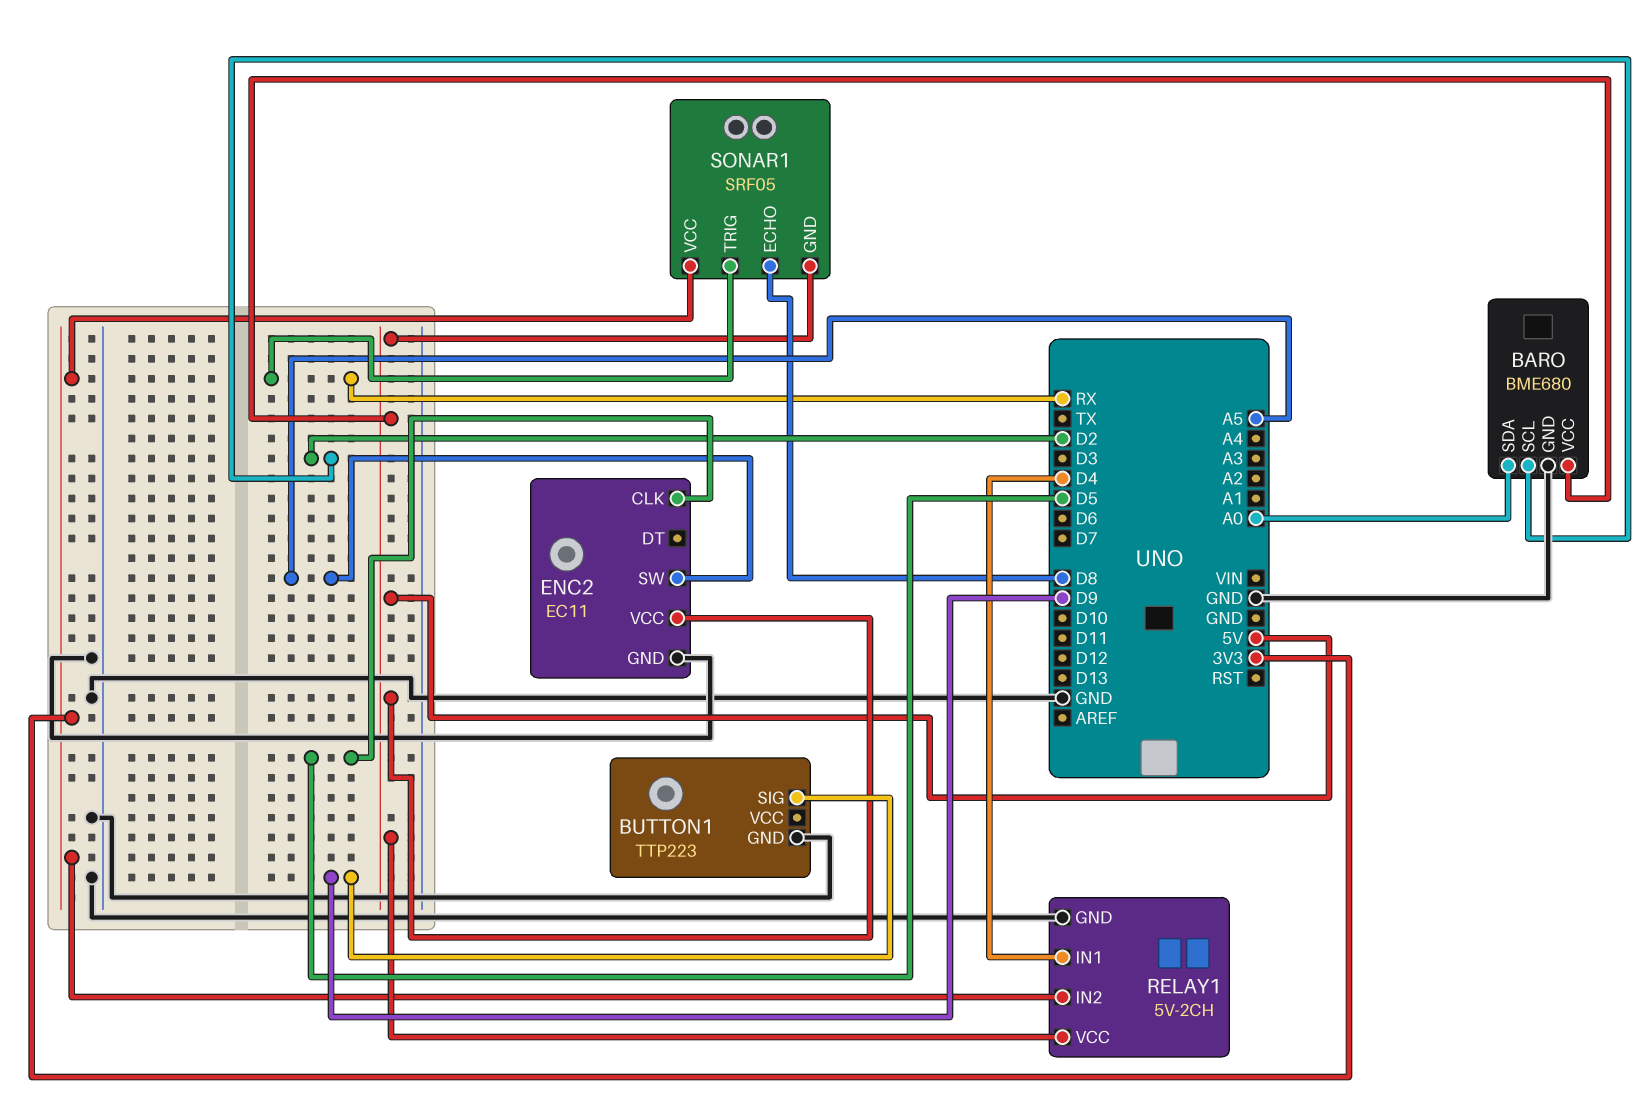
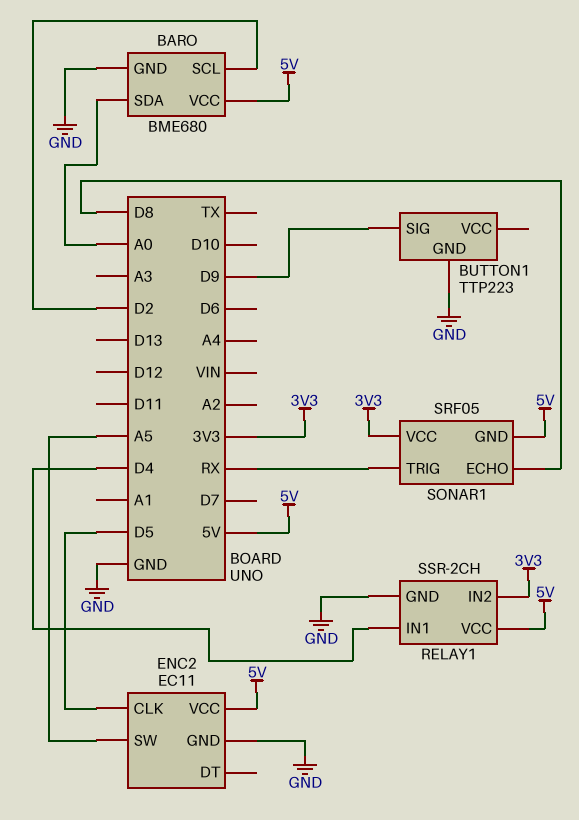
RELAY1: 5V-2CH -> SSR-2CH

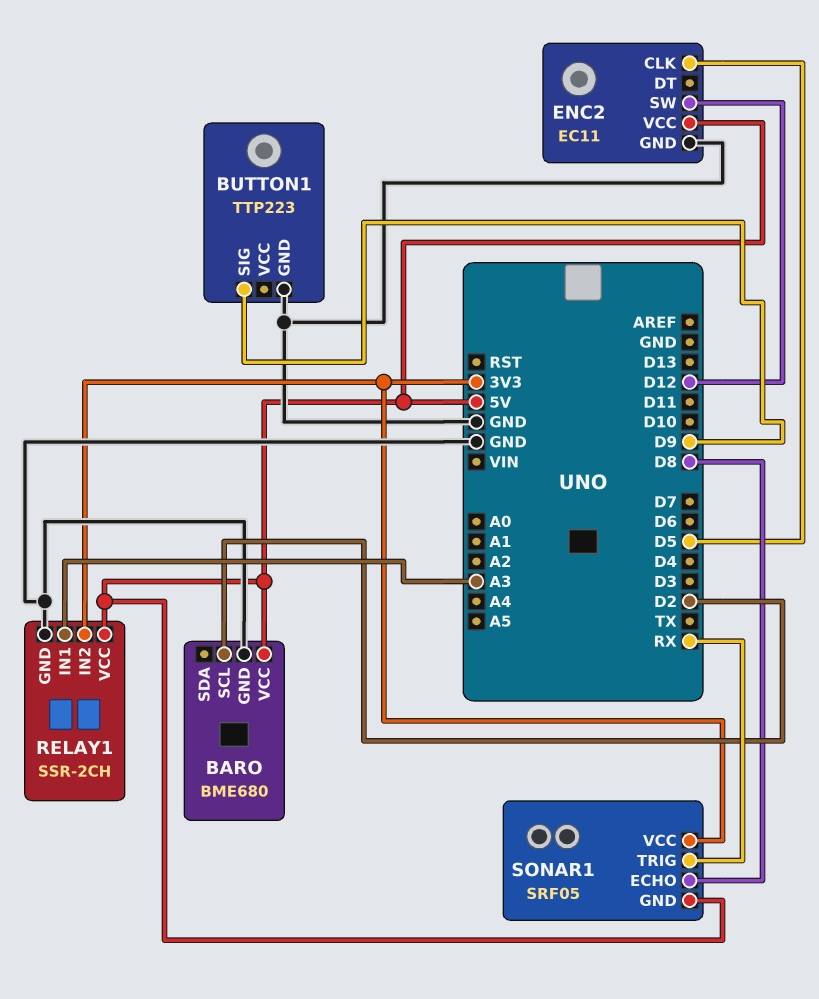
BARO pin SDA: A0 -> none
ENC2 pin SW: A5 -> D12
RELAY1 pin IN1: D4 -> A3

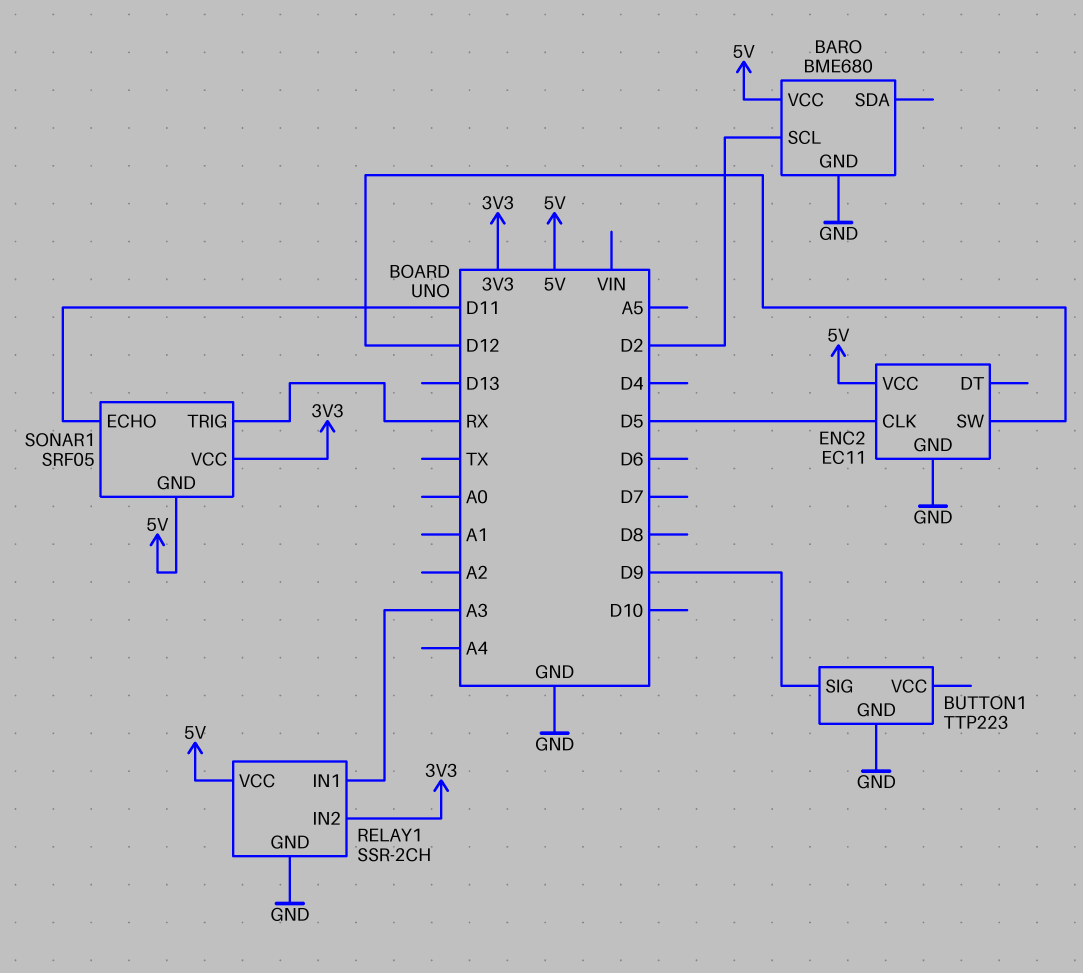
SONAR1 pin ECHO: D8 -> D11

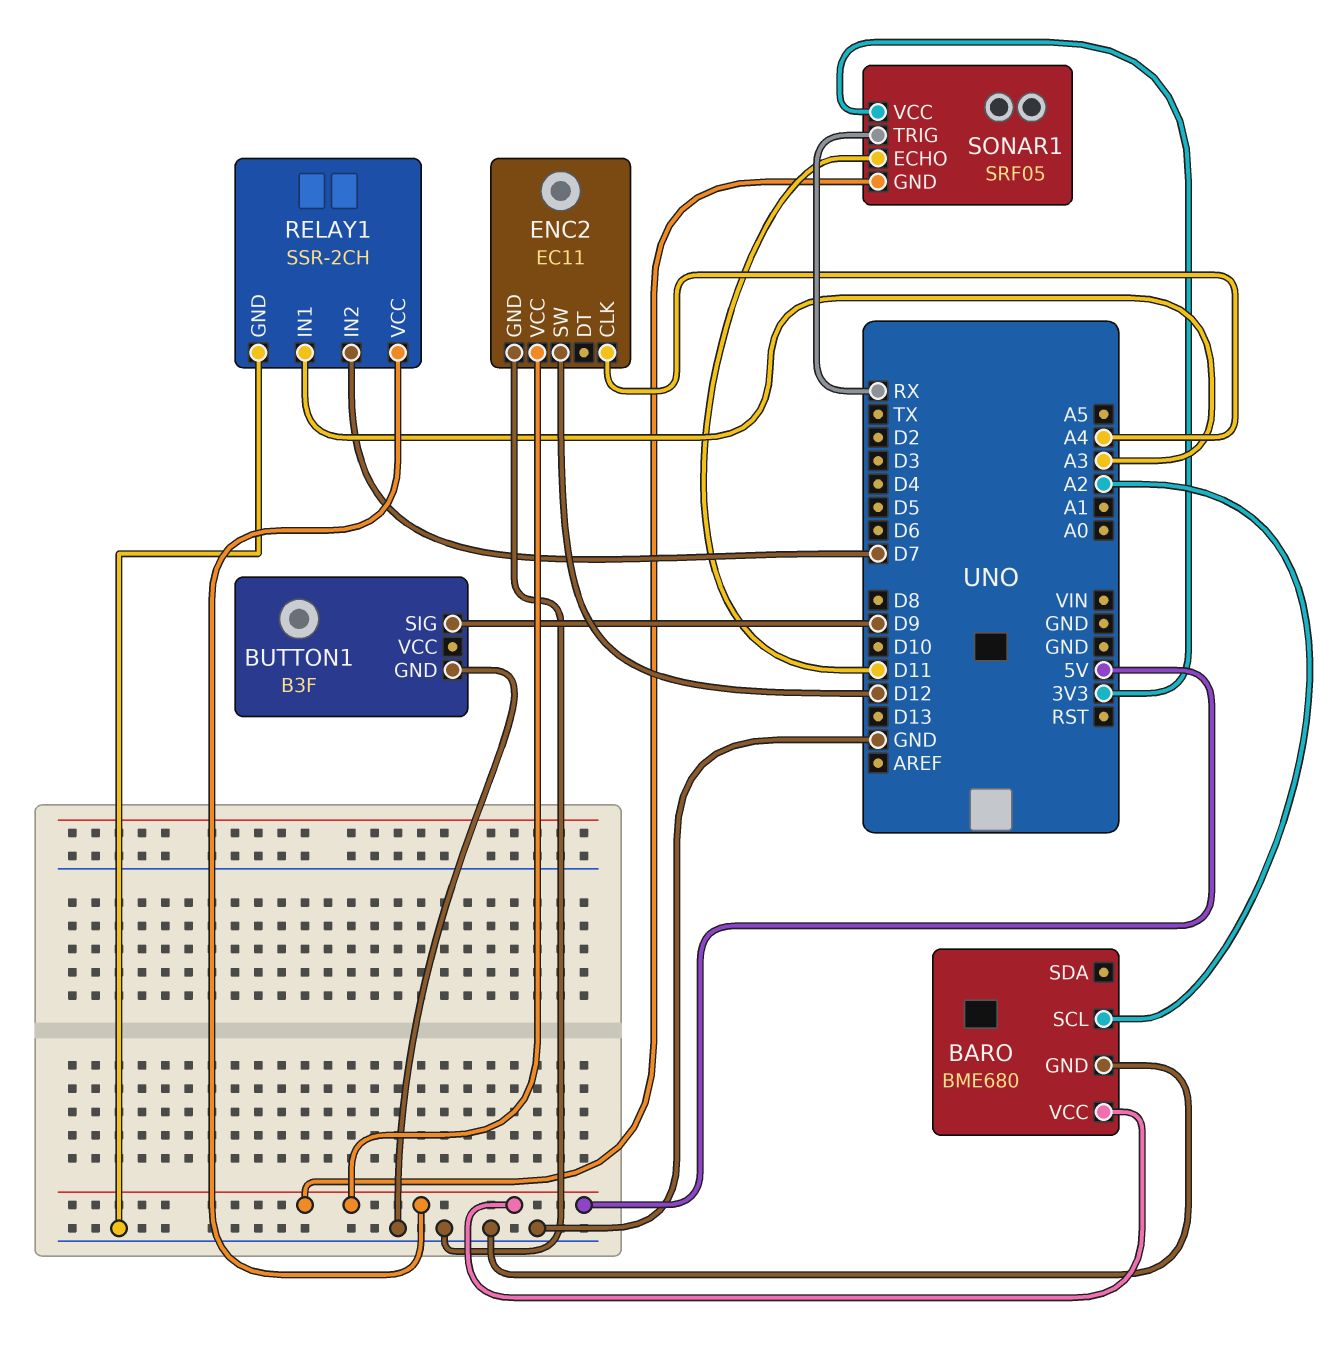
BARO pin SCL: D2 -> A2
BUTTON1: TTP223 -> B3F
ENC2 pin CLK: D5 -> A4
RELAY1 pin IN2: 3V3 -> D7

